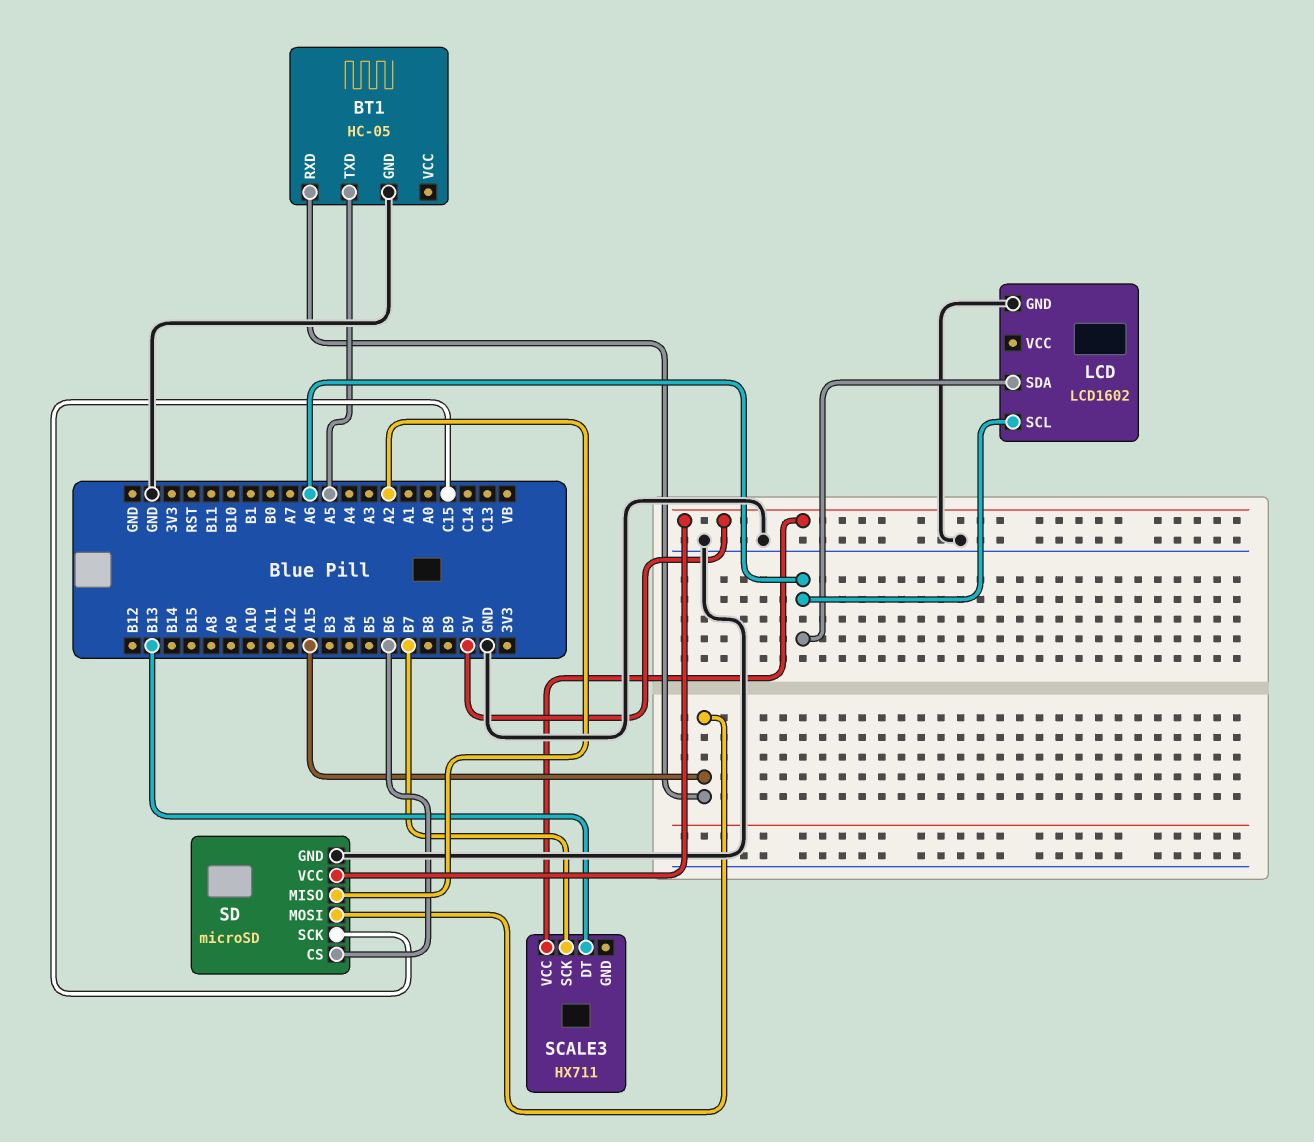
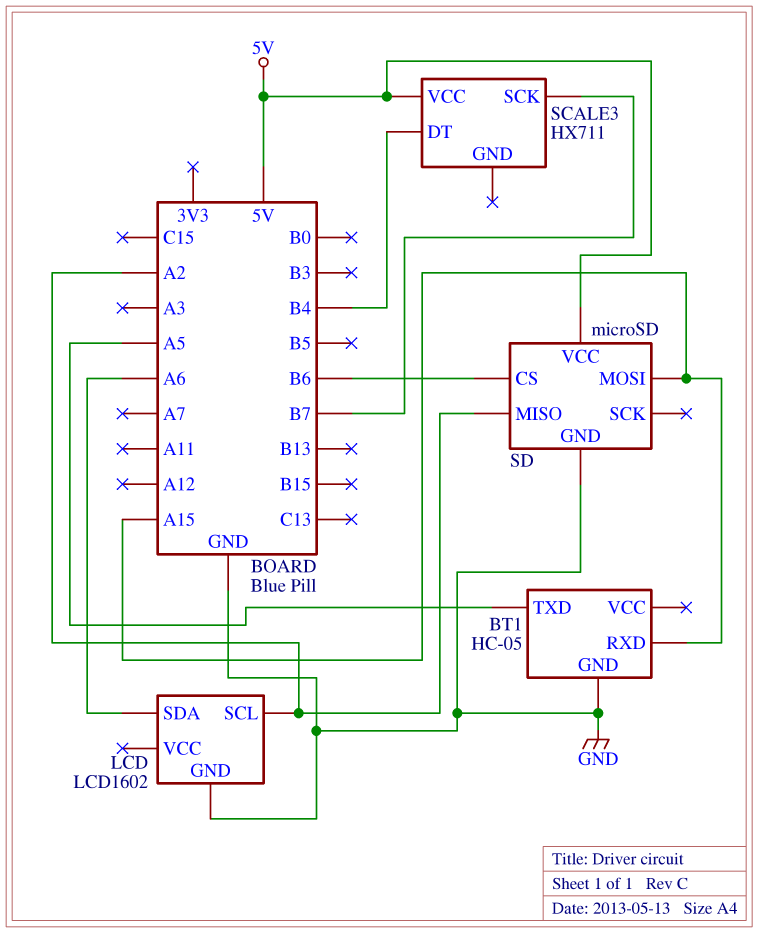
LCD pin SCL: A6 -> A2
SCALE3 pin DT: B13 -> B4
SD pin SCK: C15 -> none

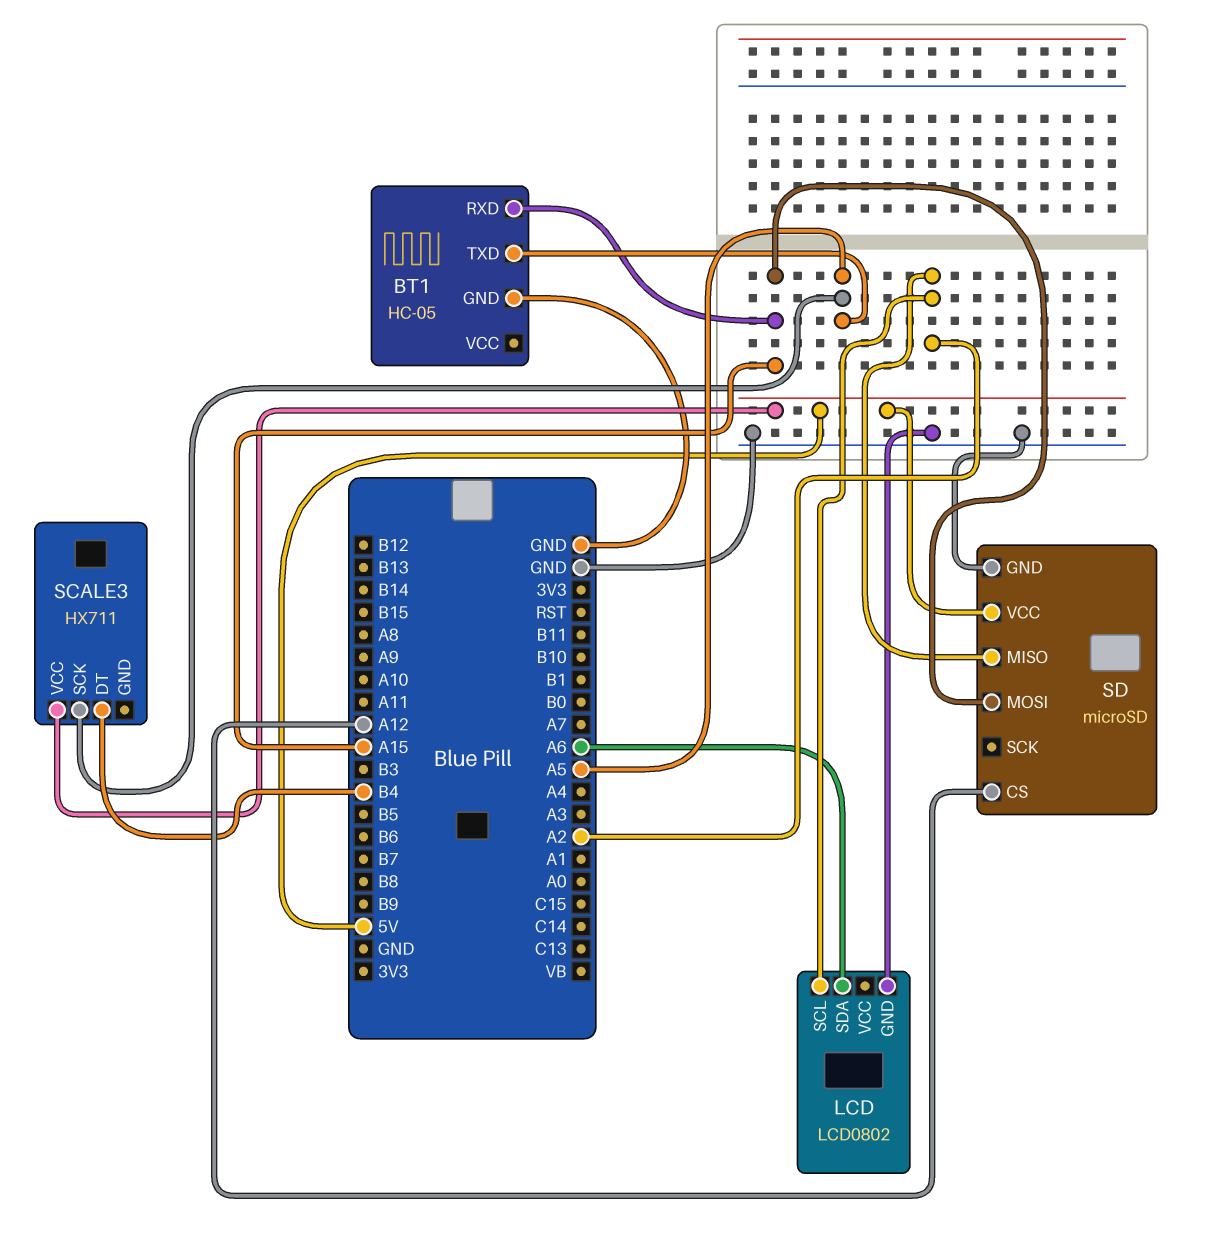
LCD: LCD1602 -> LCD0802
SCALE3 pin SCK: B7 -> A5
SD pin CS: B6 -> A12

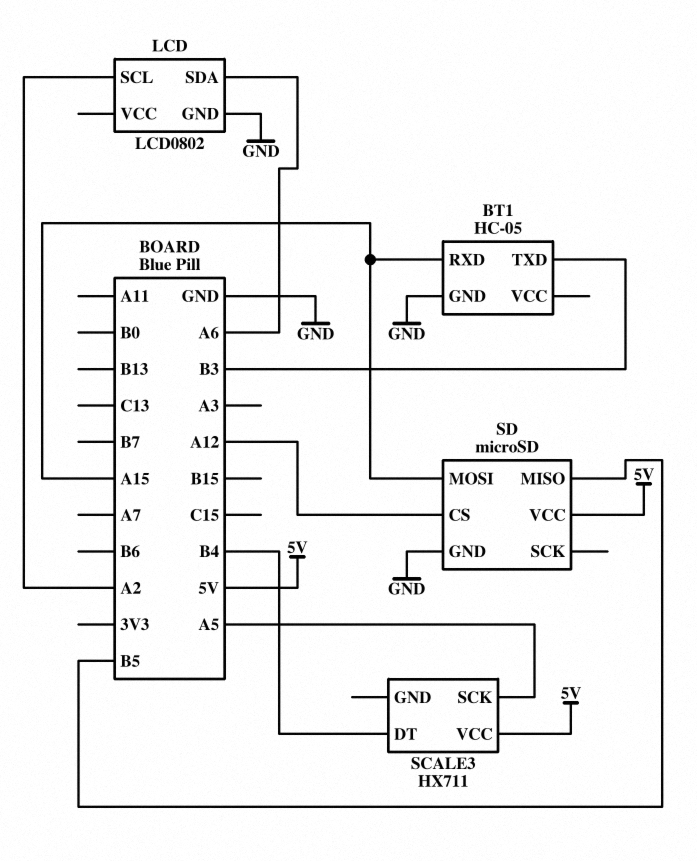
BT1 pin TXD: A5 -> B3
SD pin MISO: A2 -> B5

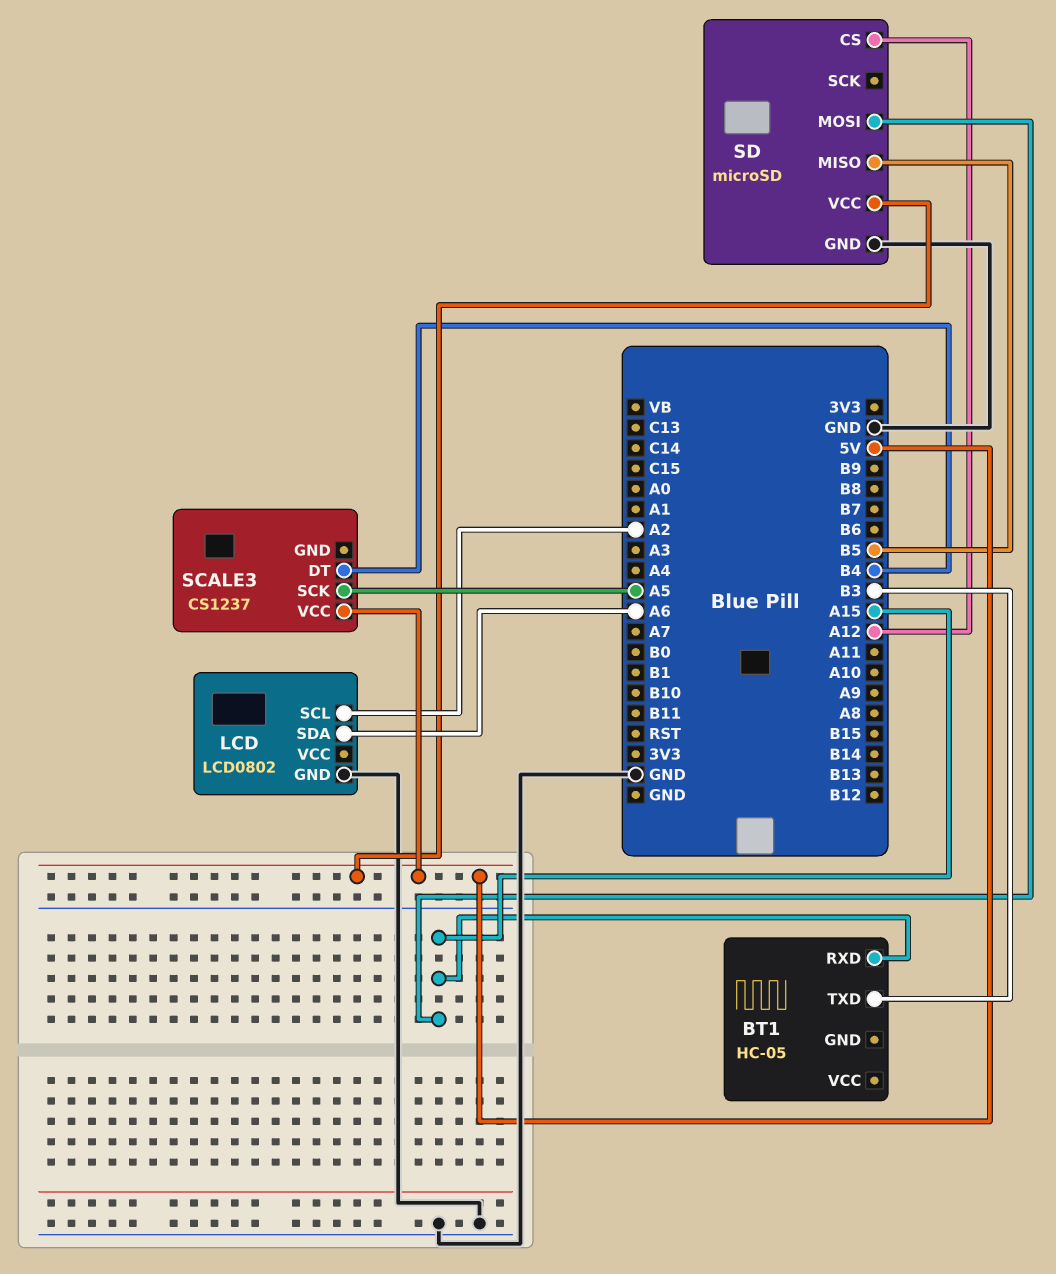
BT1 pin GND: GND -> none
SCALE3: HX711 -> CS1237

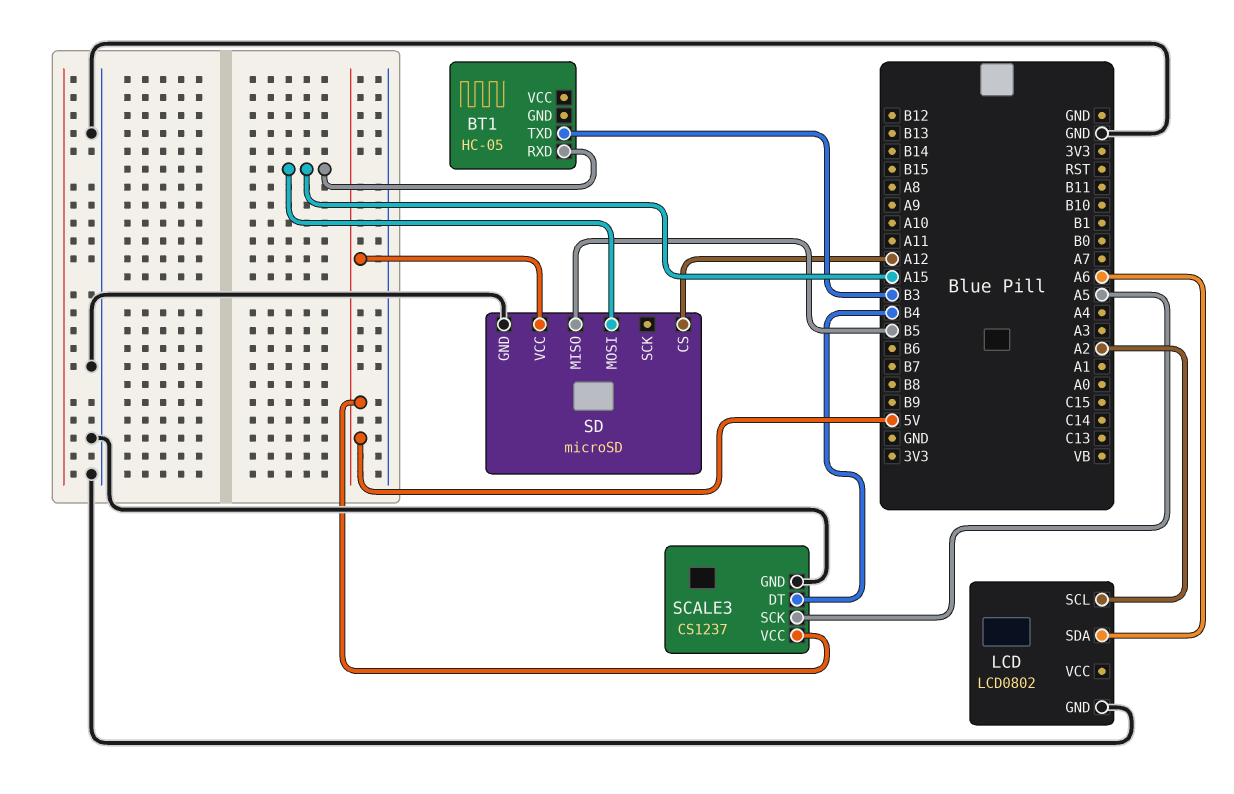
SCALE3 pin GND: none -> GND

